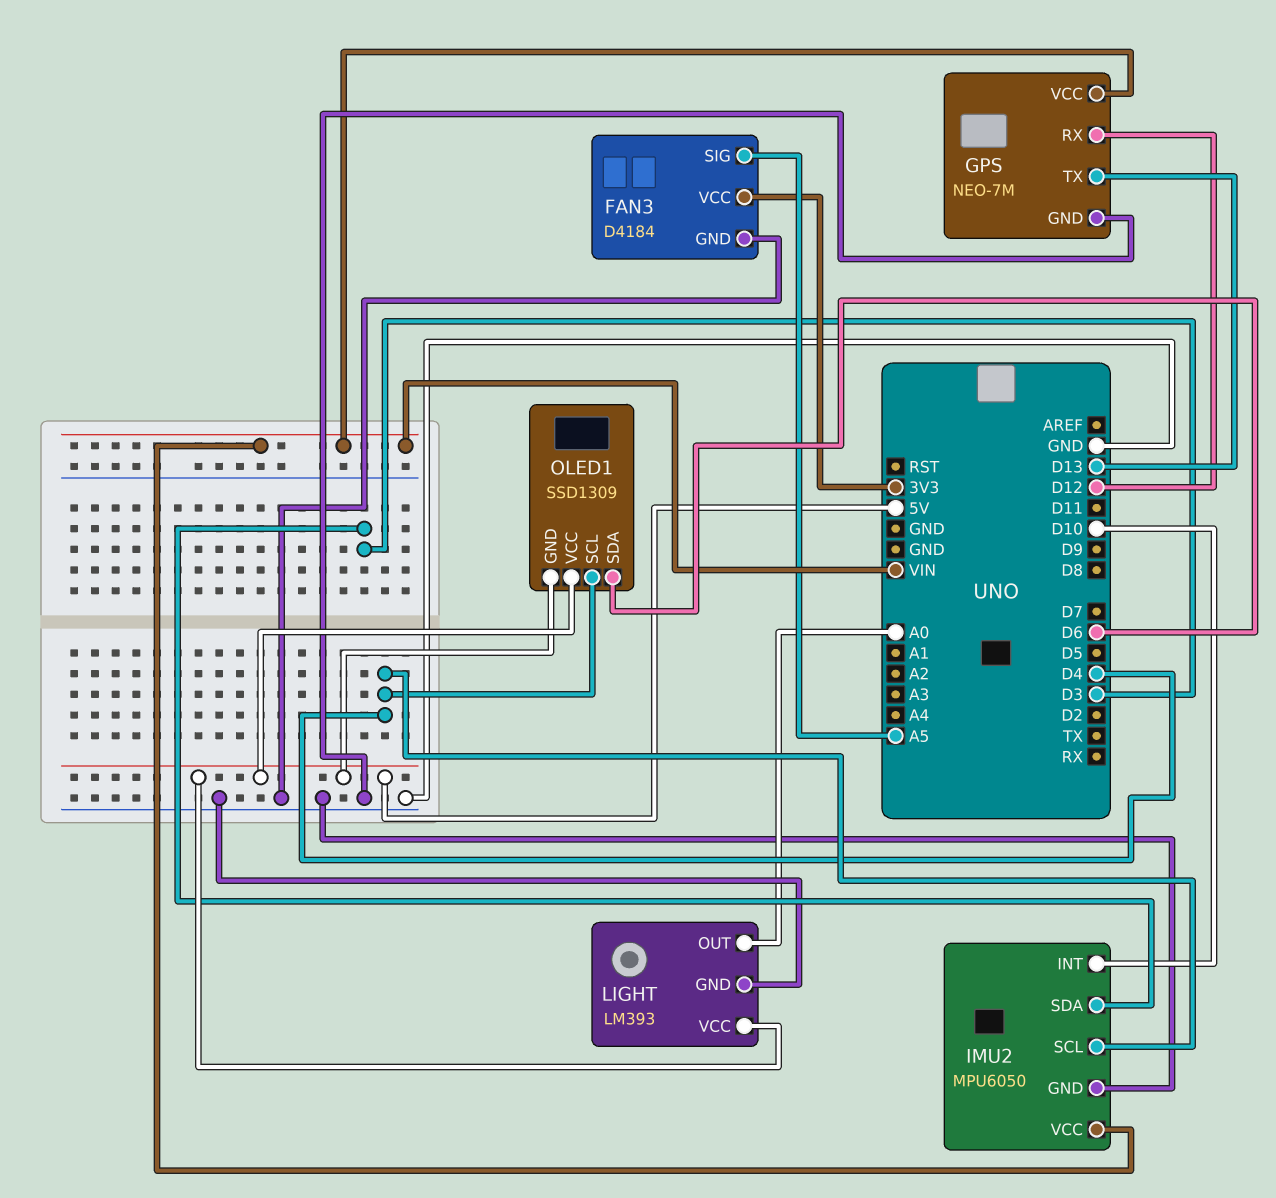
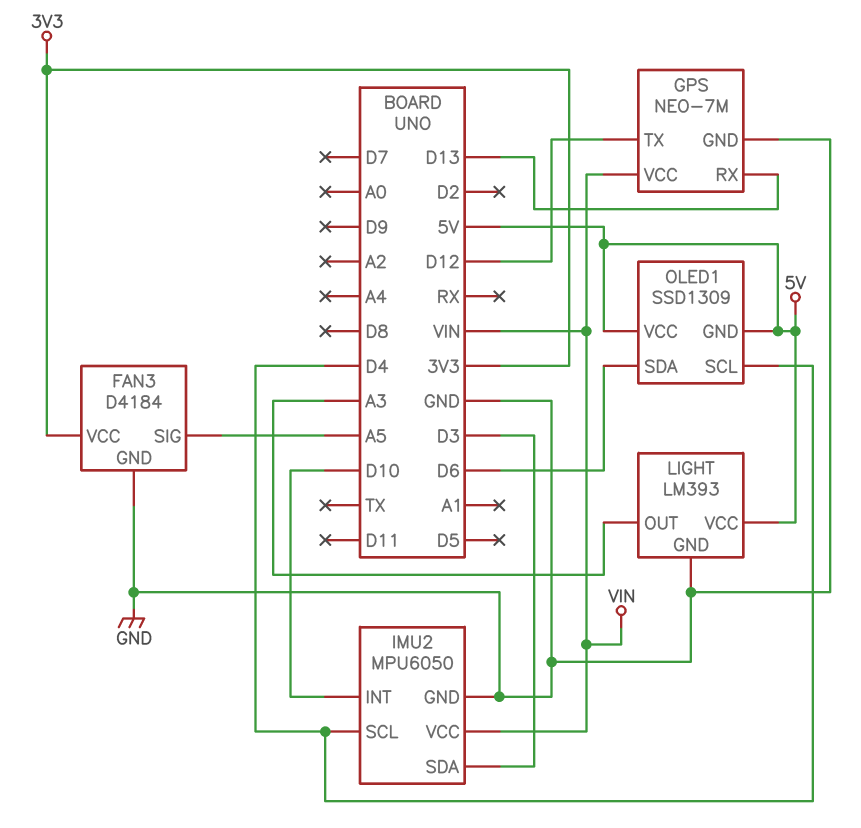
GPS pin RX: D12 -> D13
GPS pin TX: D13 -> D12
LIGHT pin OUT: A0 -> A3

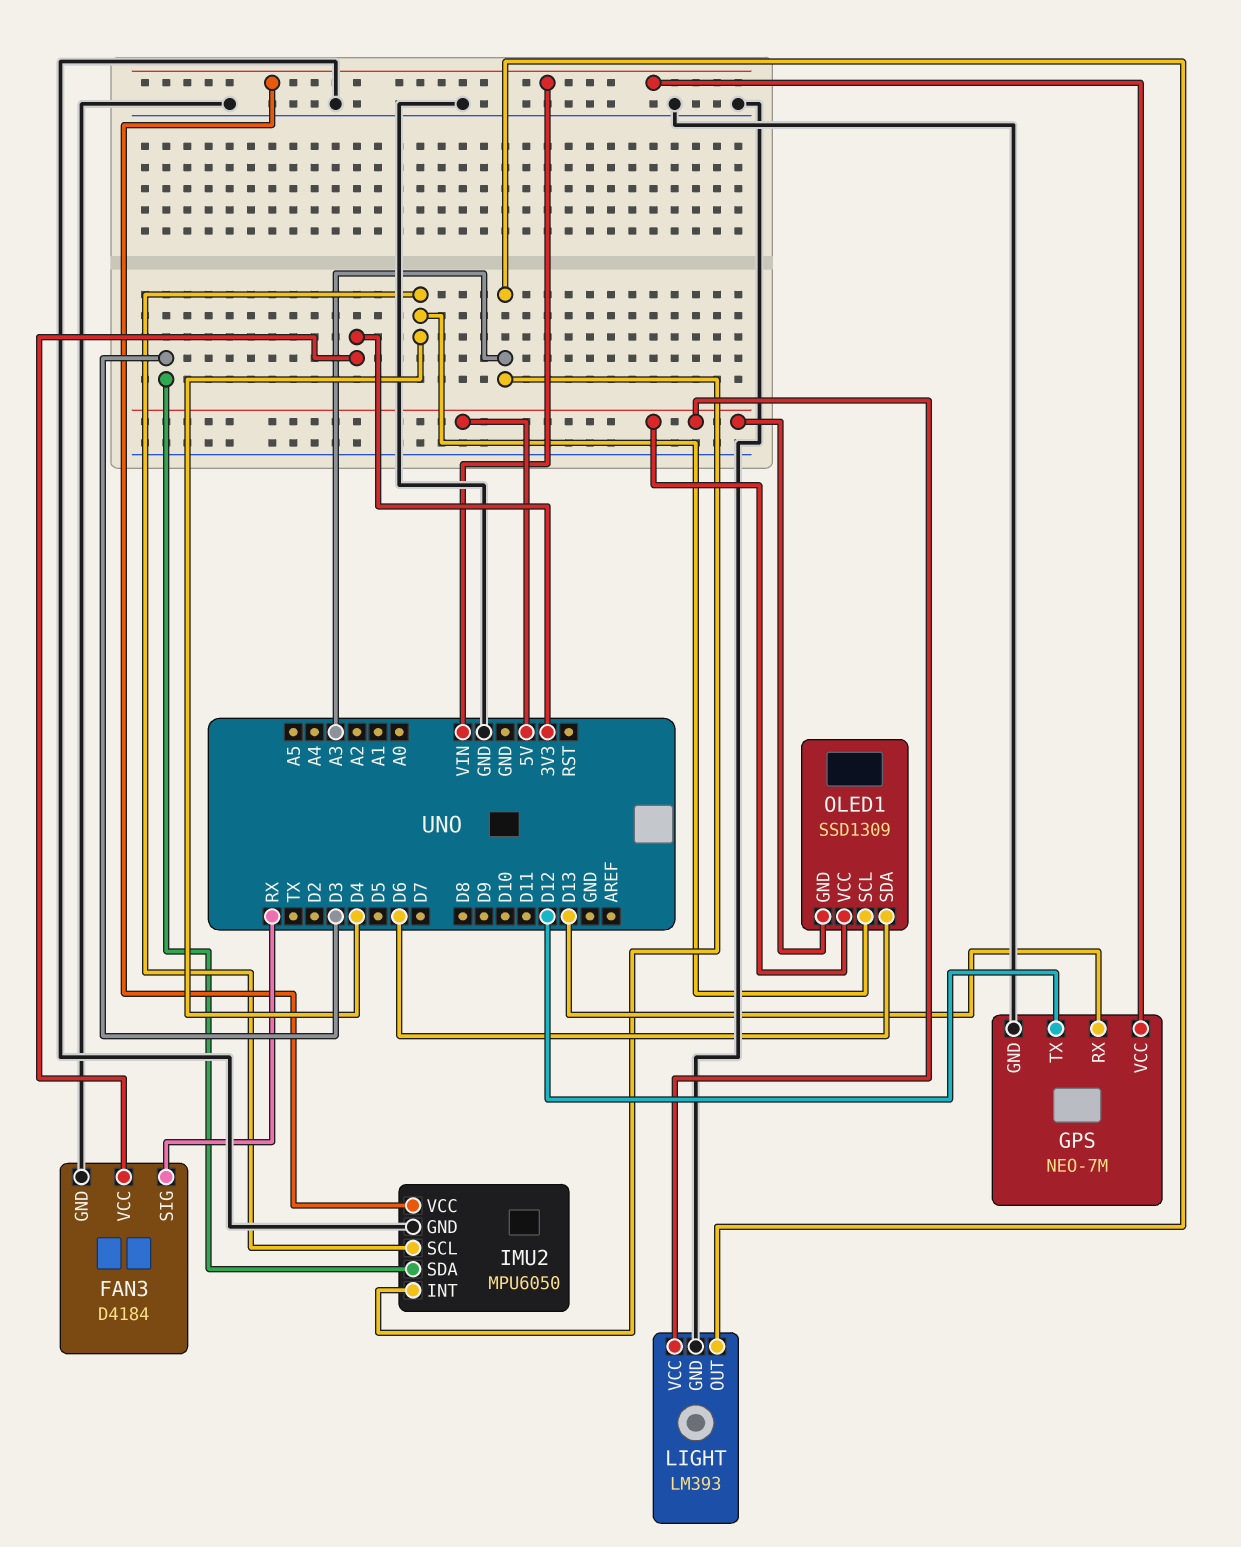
FAN3 pin SIG: A5 -> RX
IMU2 pin INT: D10 -> A3

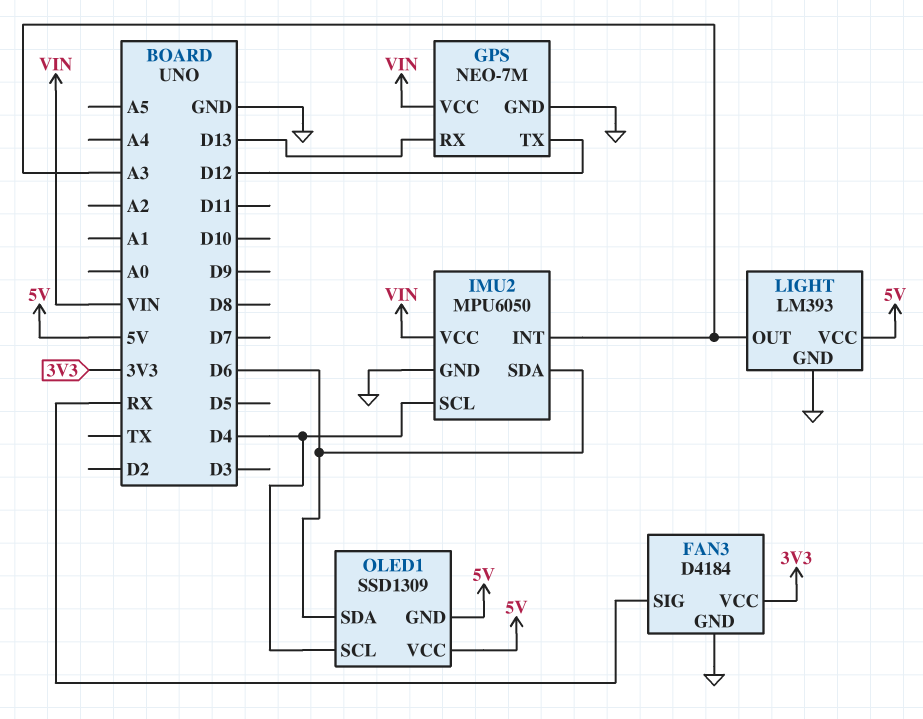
IMU2 pin SDA: D3 -> D6

